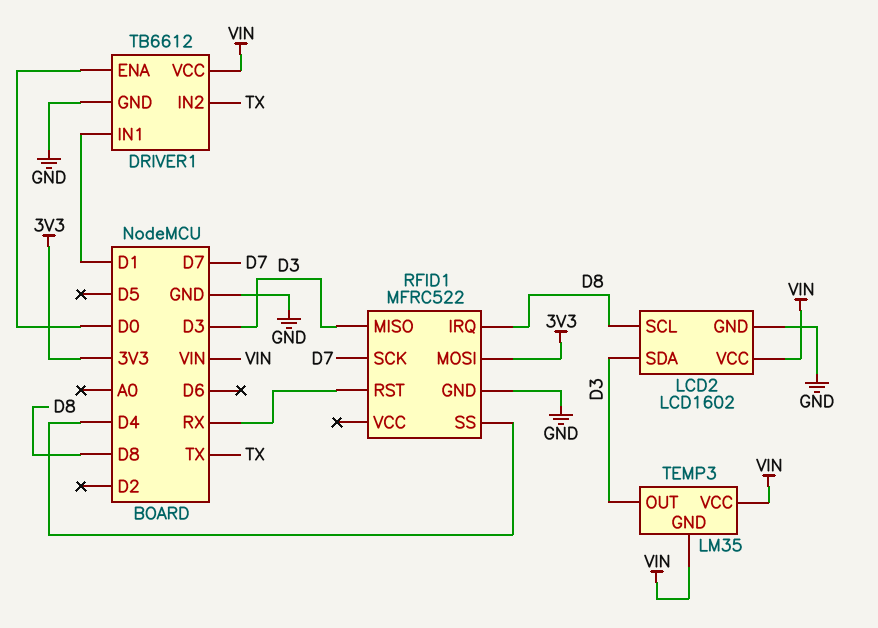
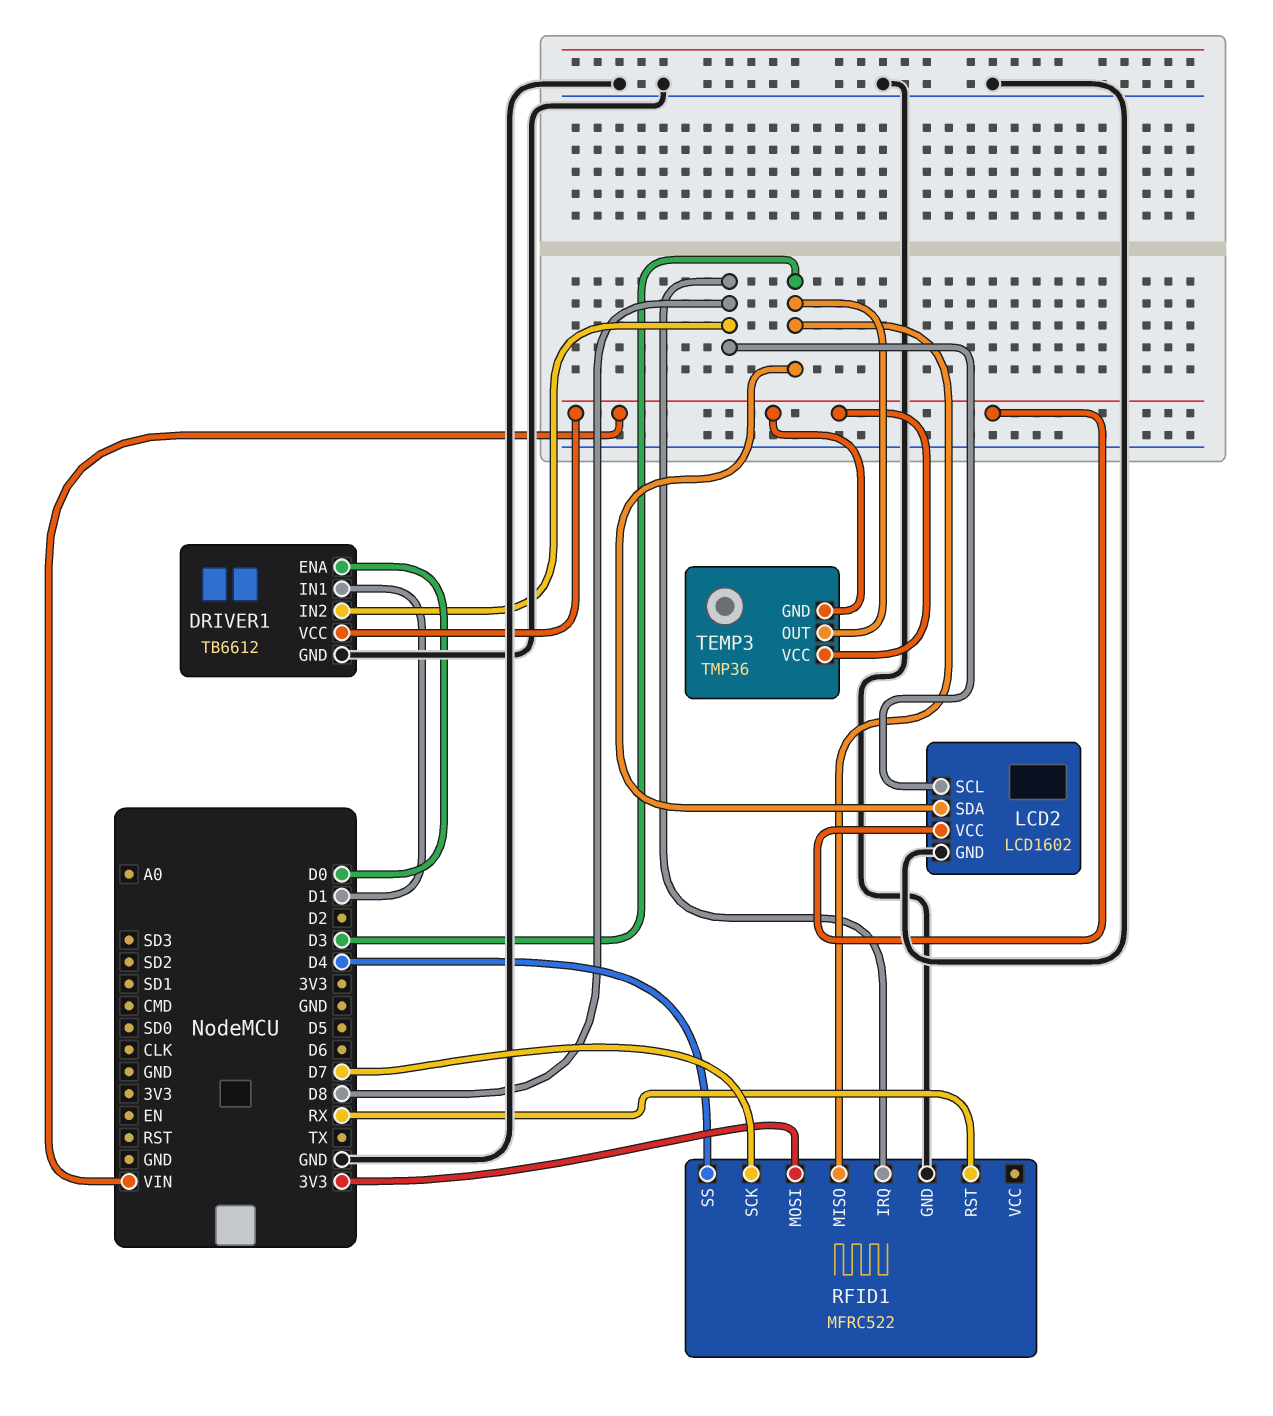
DRIVER1 pin IN2: TX -> D8
TEMP3: LM35 -> TMP36

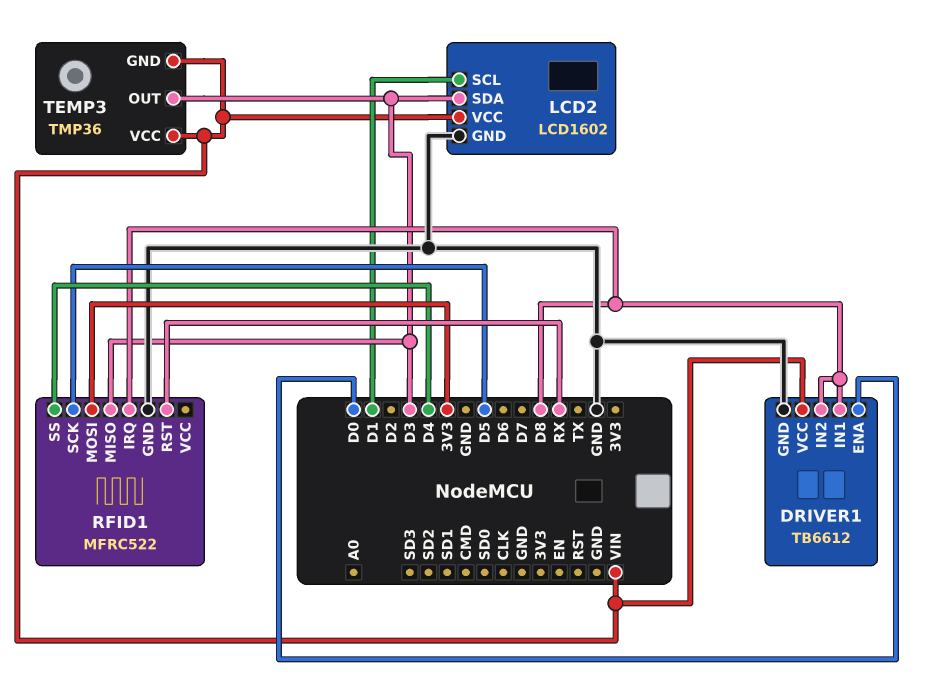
DRIVER1 pin IN1: D1 -> D8
LCD2 pin SCL: D8 -> D1
RFID1 pin SCK: D7 -> D5

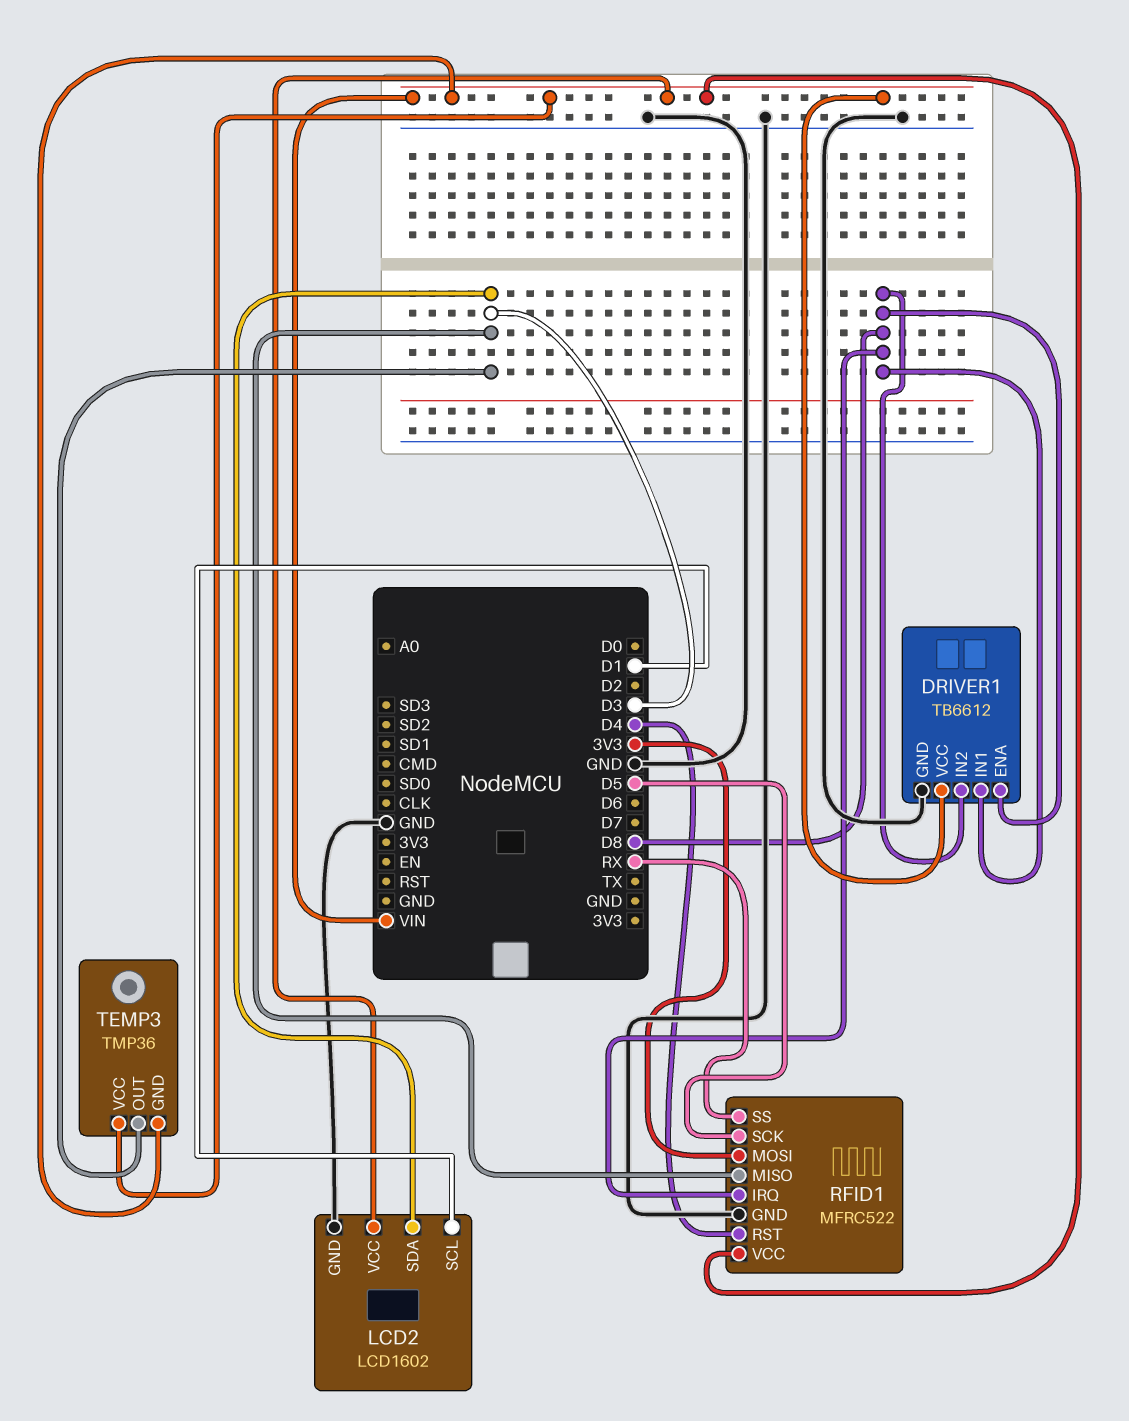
DRIVER1 pin ENA: D0 -> D8
RFID1 pin RST: RX -> D4
RFID1 pin SS: D4 -> RX
RFID1 pin VCC: none -> VIN

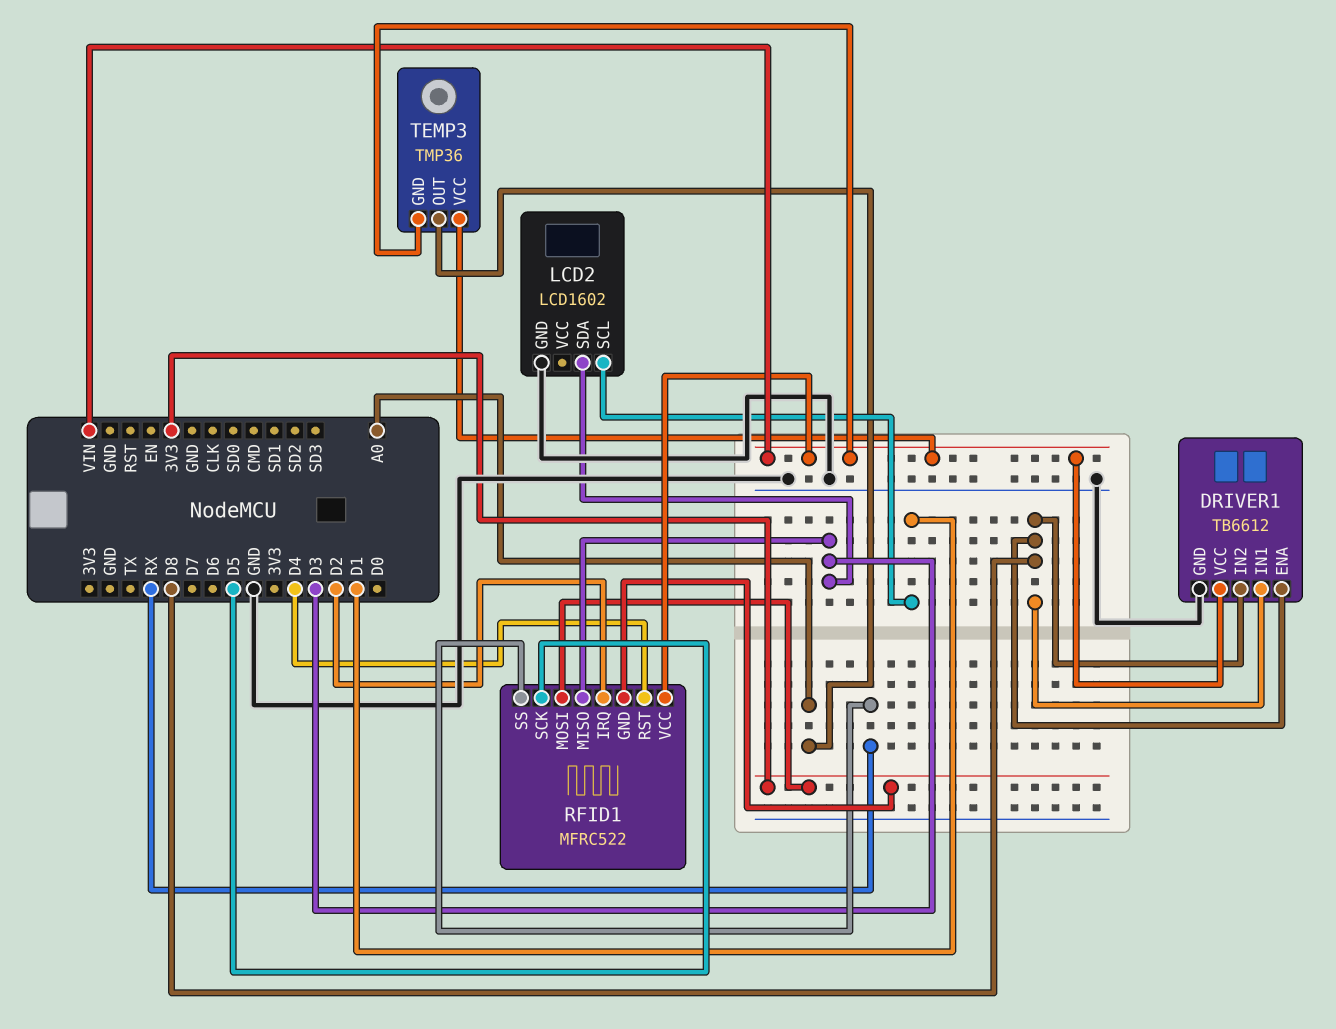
LCD2 pin VCC: VIN -> none
RFID1 pin GND: GND -> 3V3
RFID1 pin IRQ: D8 -> D2
TEMP3 pin OUT: D3 -> A0

